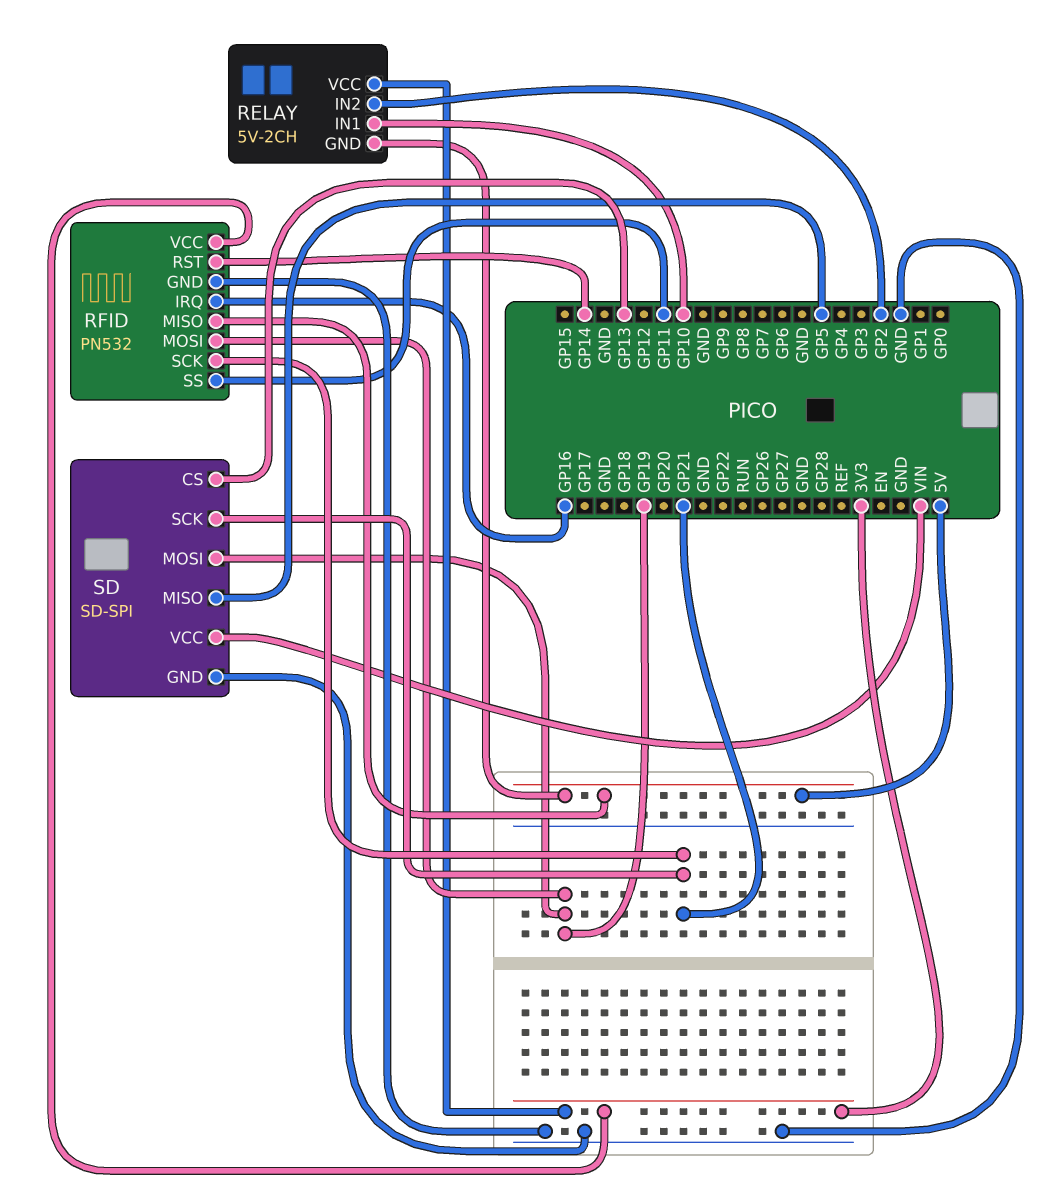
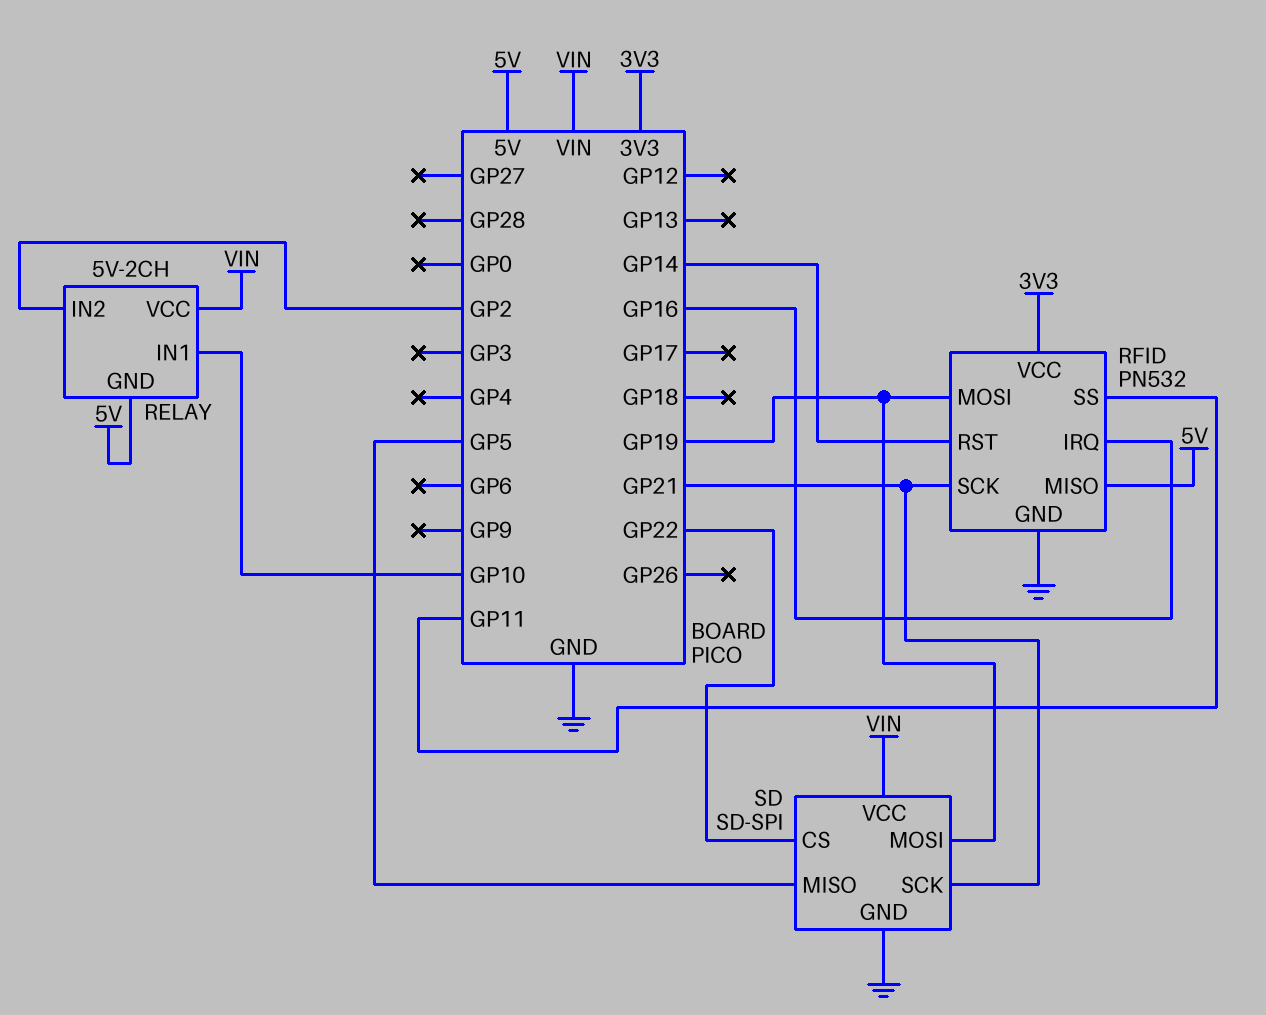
RELAY pin VCC: 3V3 -> VIN
SD pin CS: GP13 -> GP22

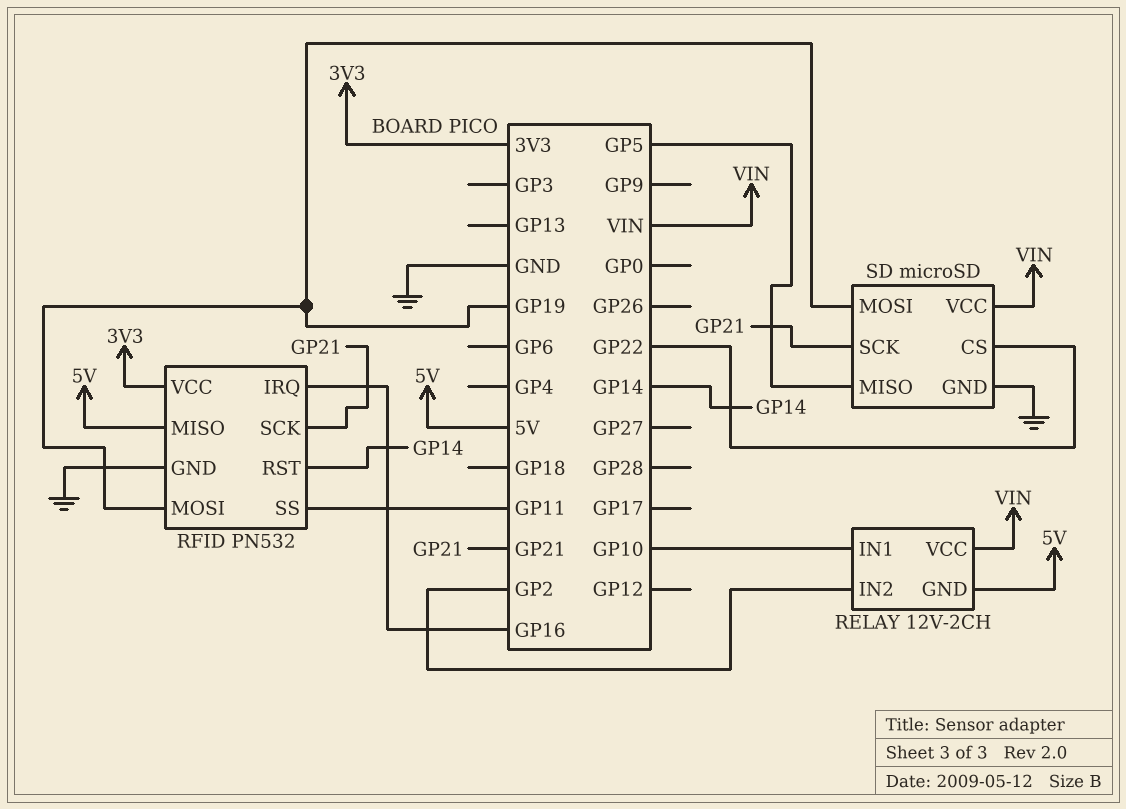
RELAY: 5V-2CH -> 12V-2CH
SD: SD-SPI -> microSD

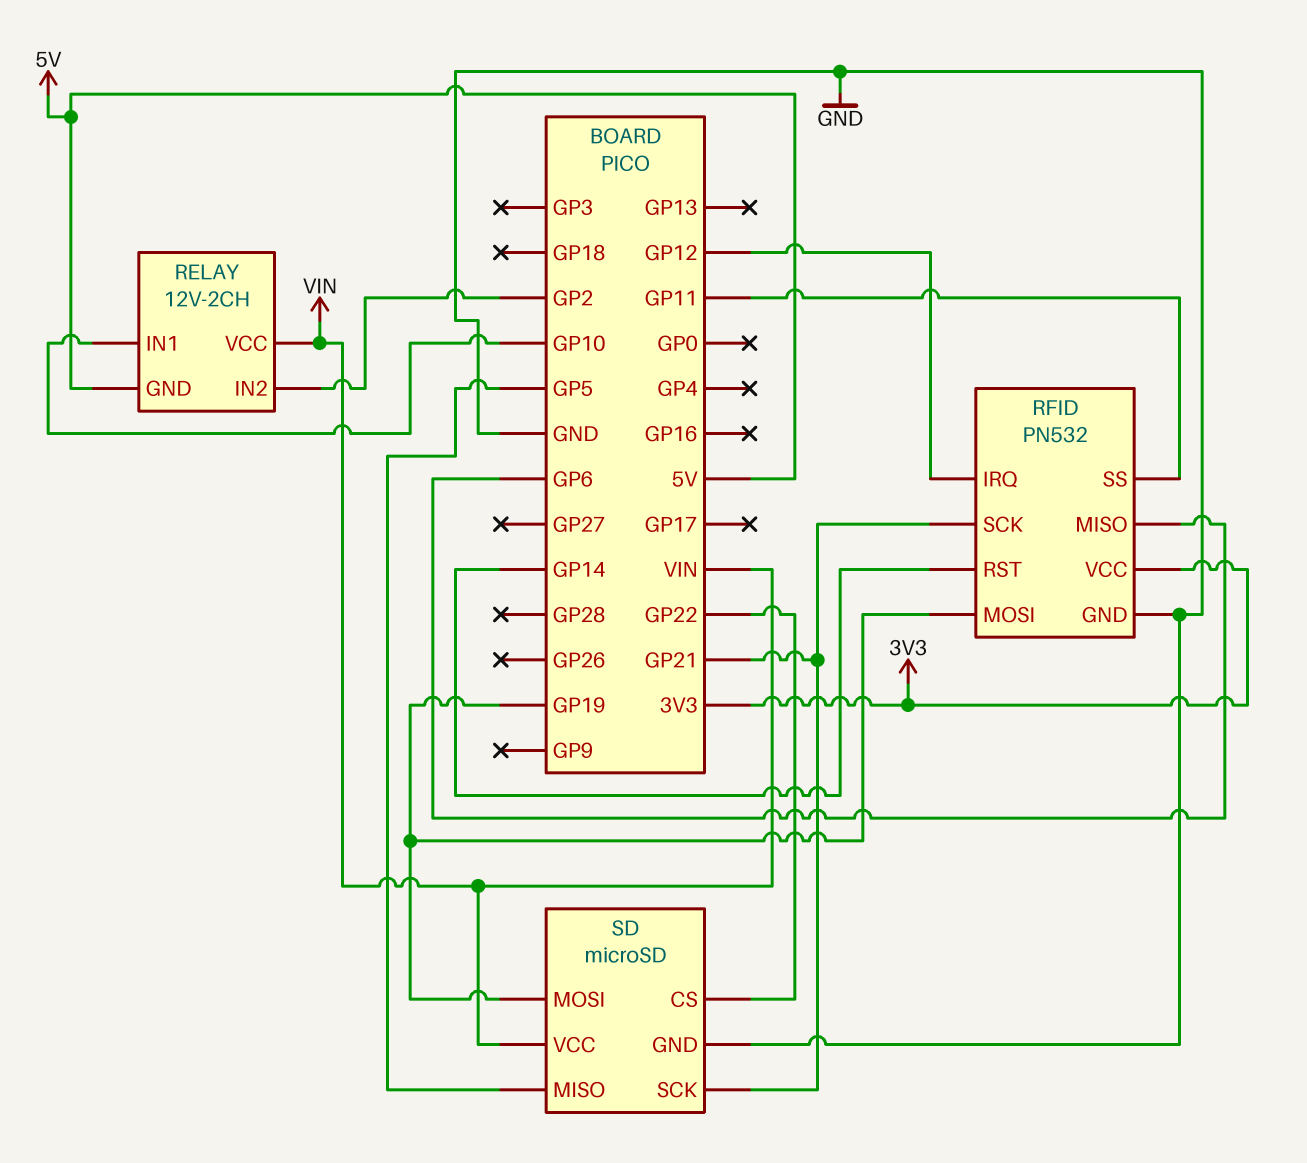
RFID pin IRQ: GP16 -> GP12
RFID pin MISO: 5V -> GP6

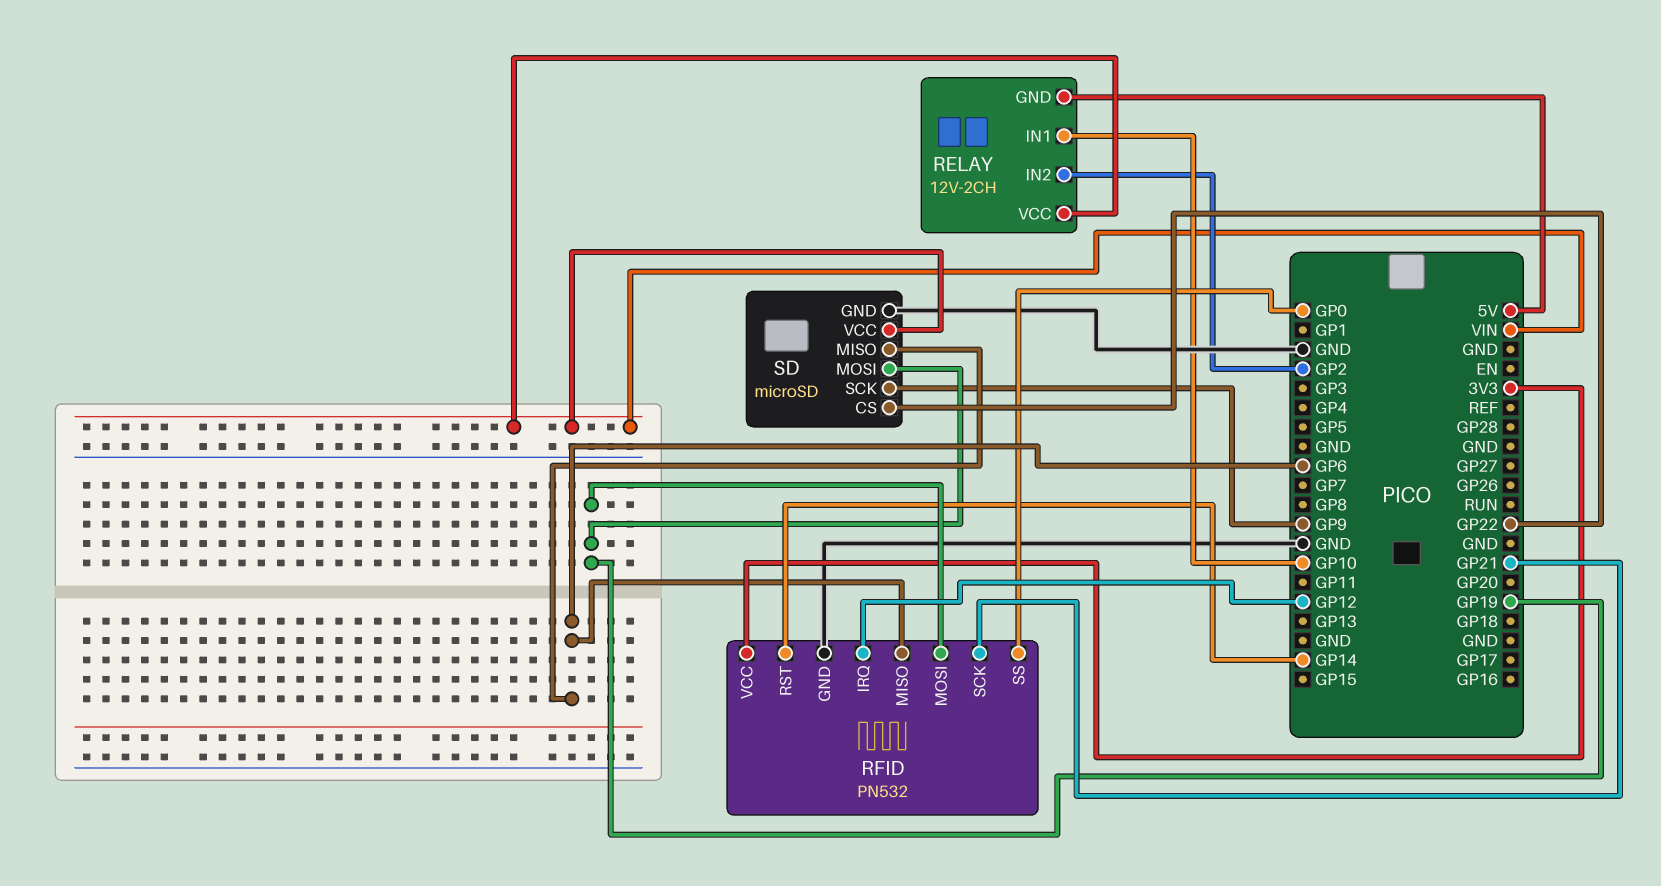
RFID pin SS: GP11 -> GP0
SD pin MISO: GP5 -> GP6
SD pin SCK: GP21 -> GP9

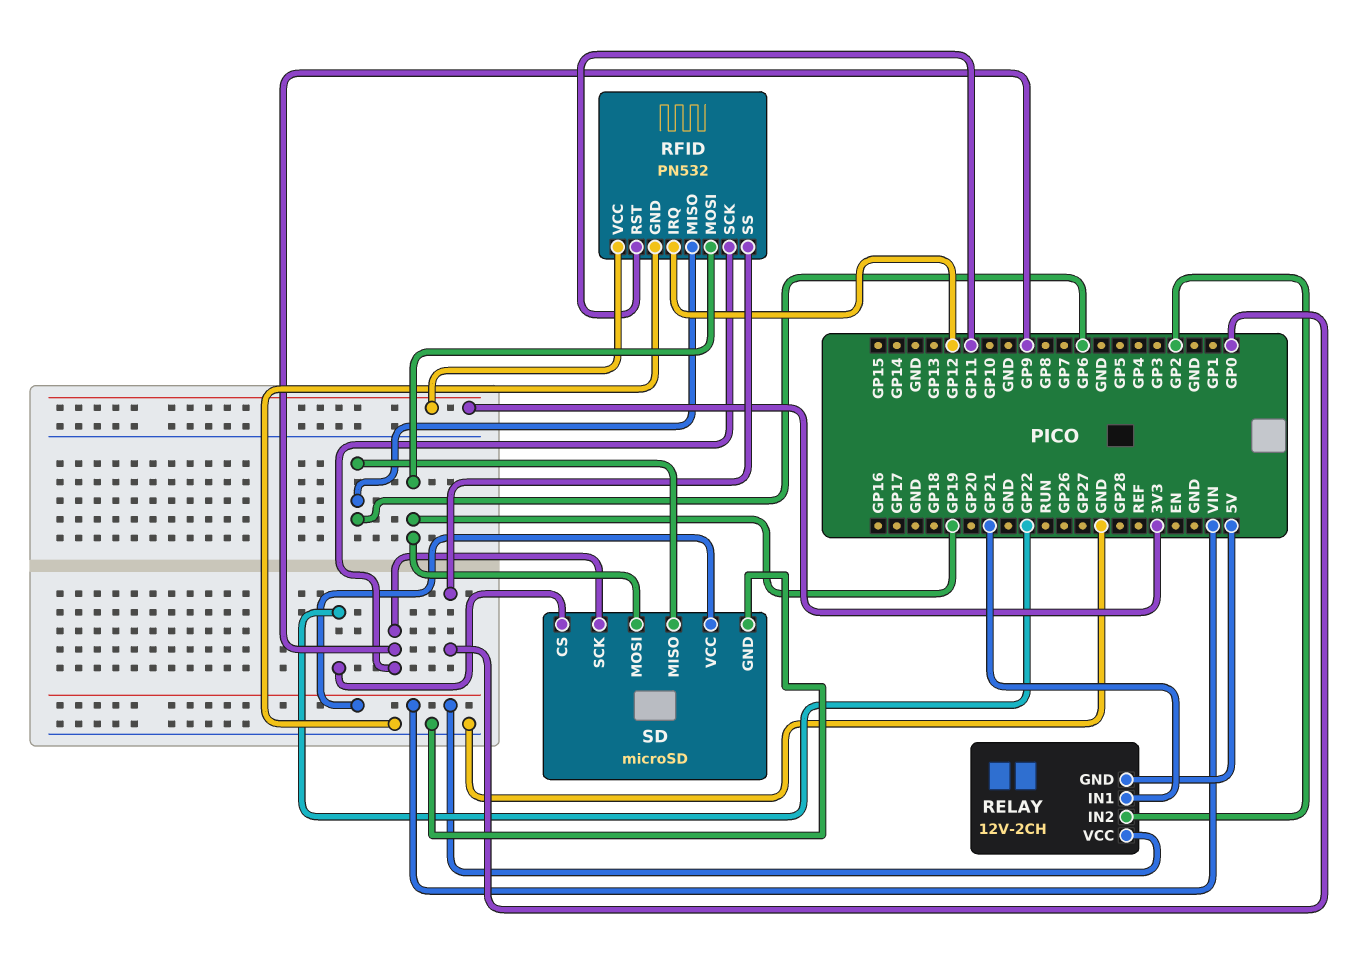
RELAY pin IN1: GP10 -> GP21
RFID pin RST: GP14 -> GP11
RFID pin SCK: GP21 -> GP9

